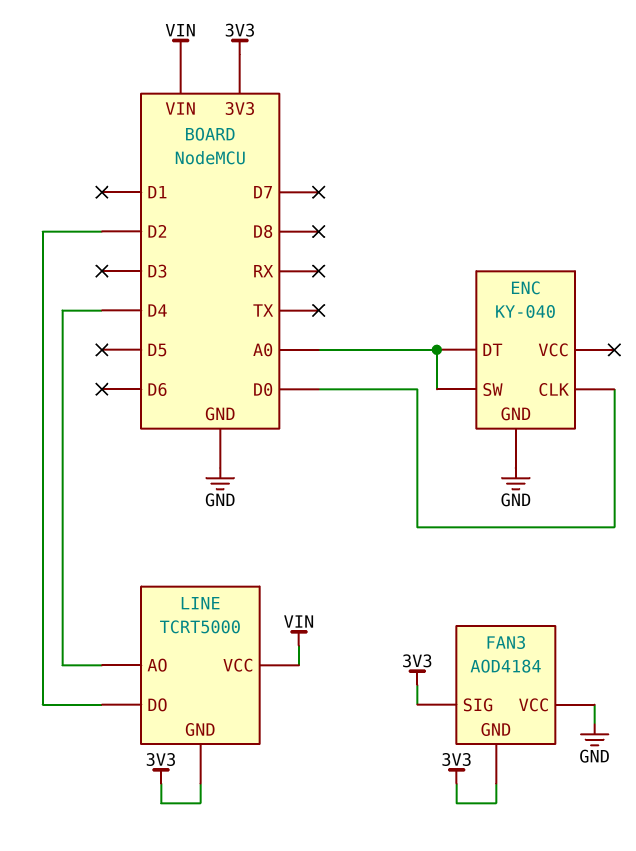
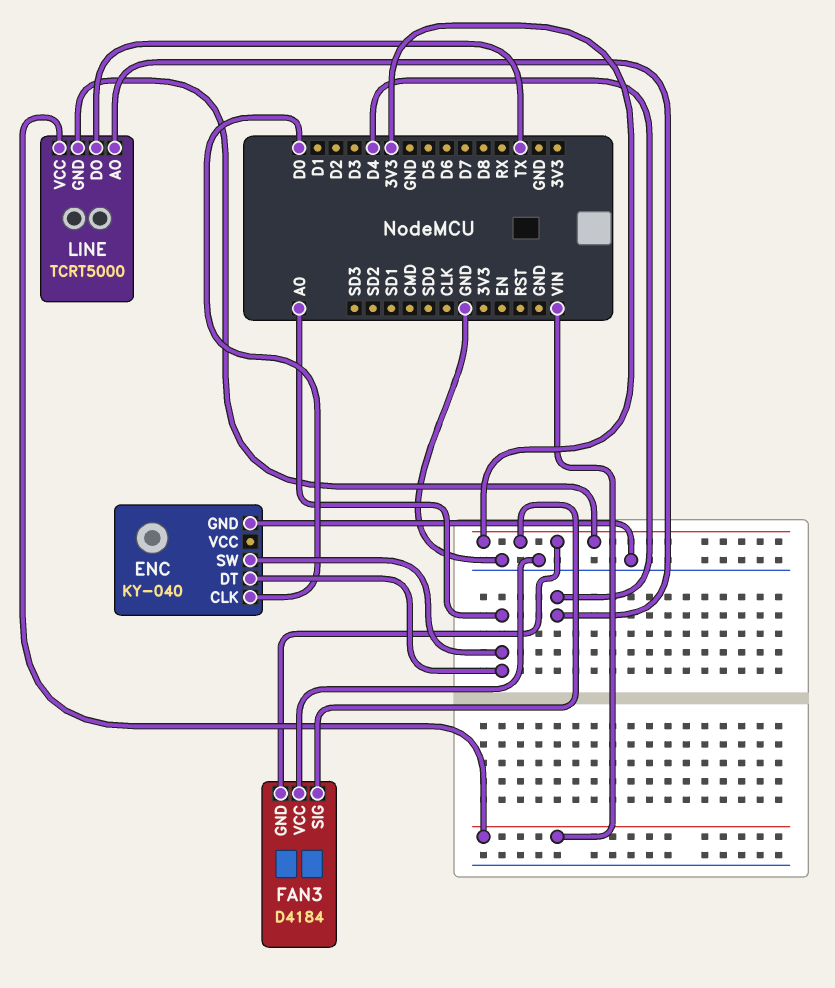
FAN3: AOD4184 -> D4184
LINE pin DO: D2 -> TX

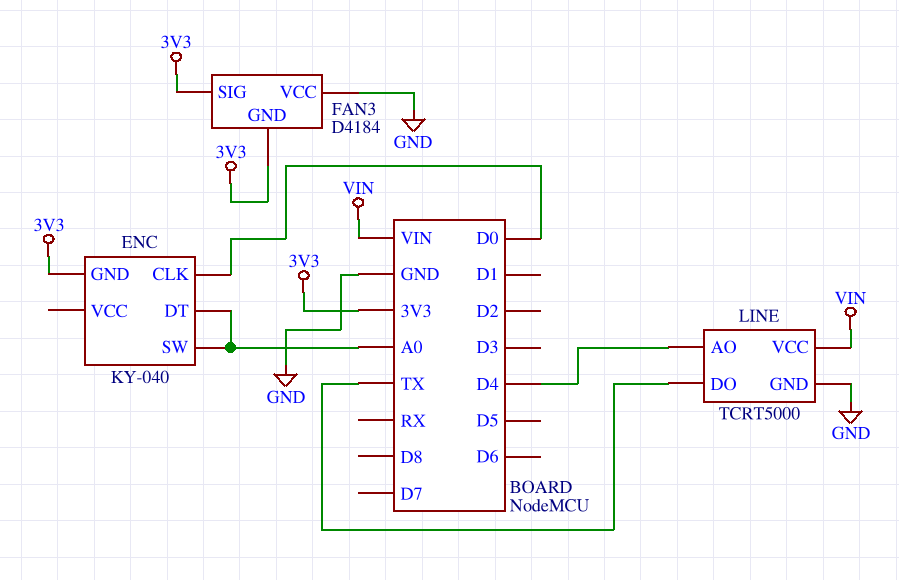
ENC pin GND: GND -> 3V3
LINE pin GND: 3V3 -> GND

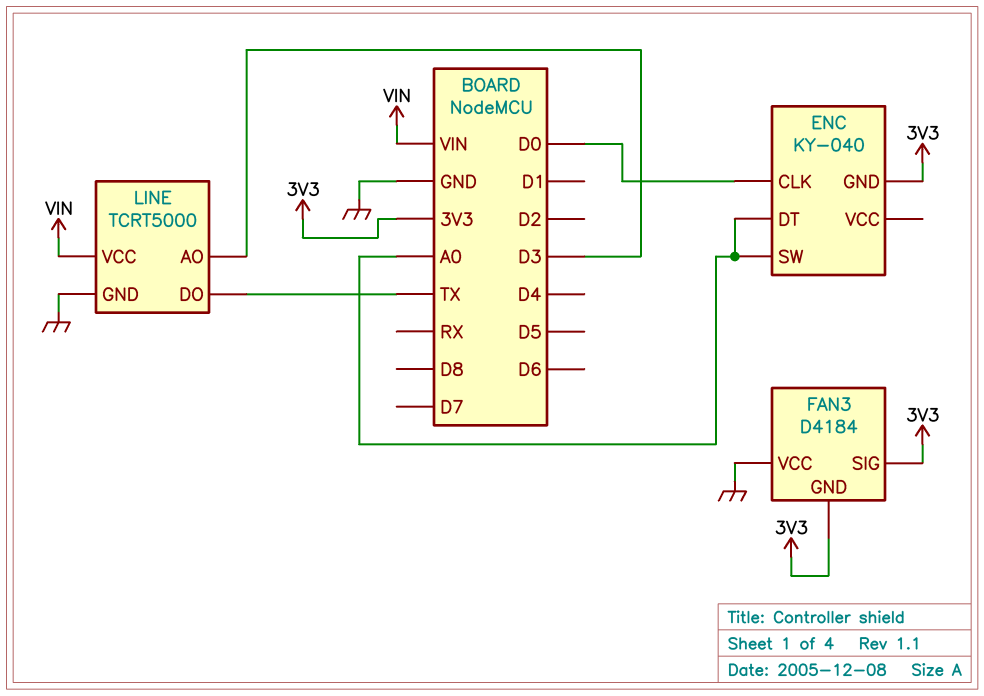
LINE pin AO: D4 -> D3

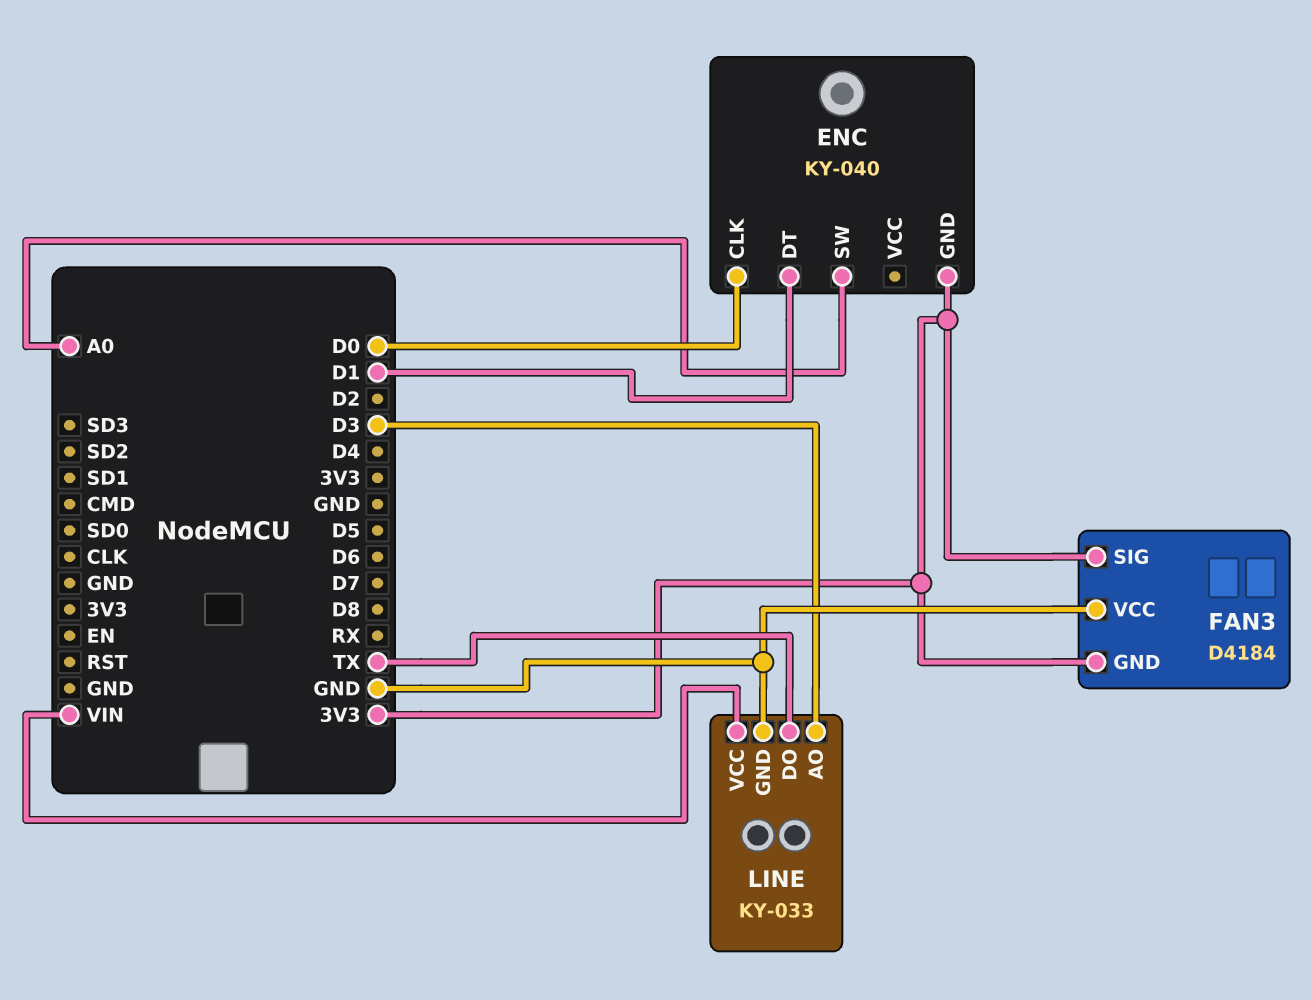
ENC pin DT: A0 -> D1
LINE: TCRT5000 -> KY-033

